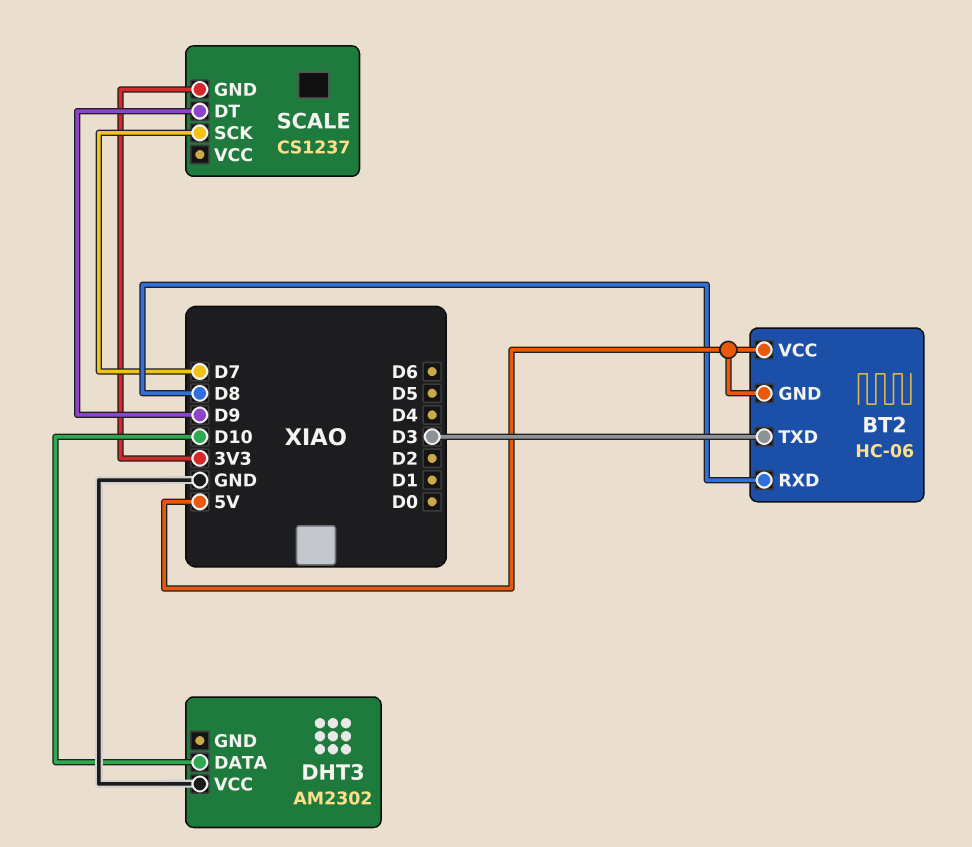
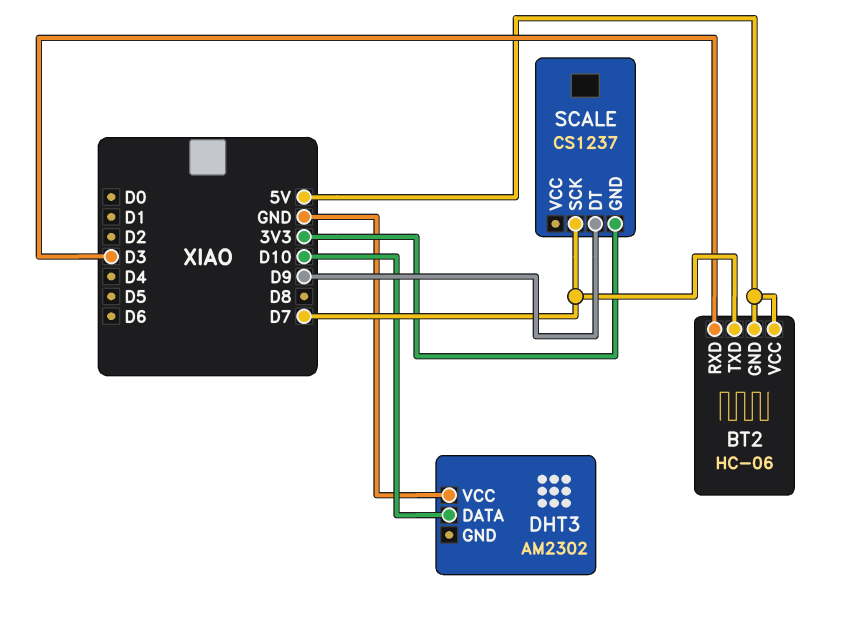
BT2 pin RXD: D8 -> D3
BT2 pin TXD: D3 -> D7

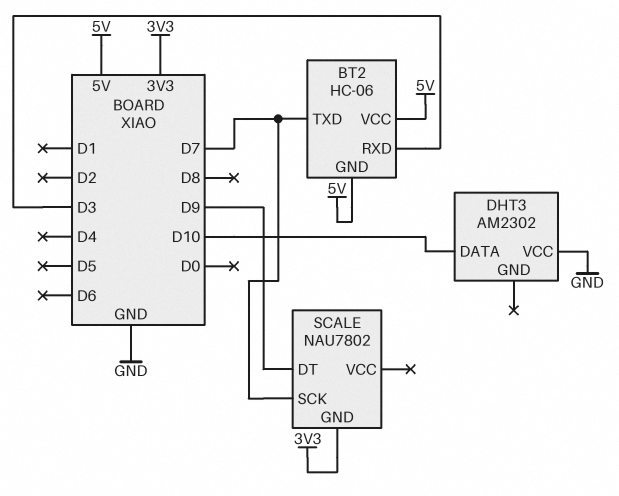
SCALE: CS1237 -> NAU7802

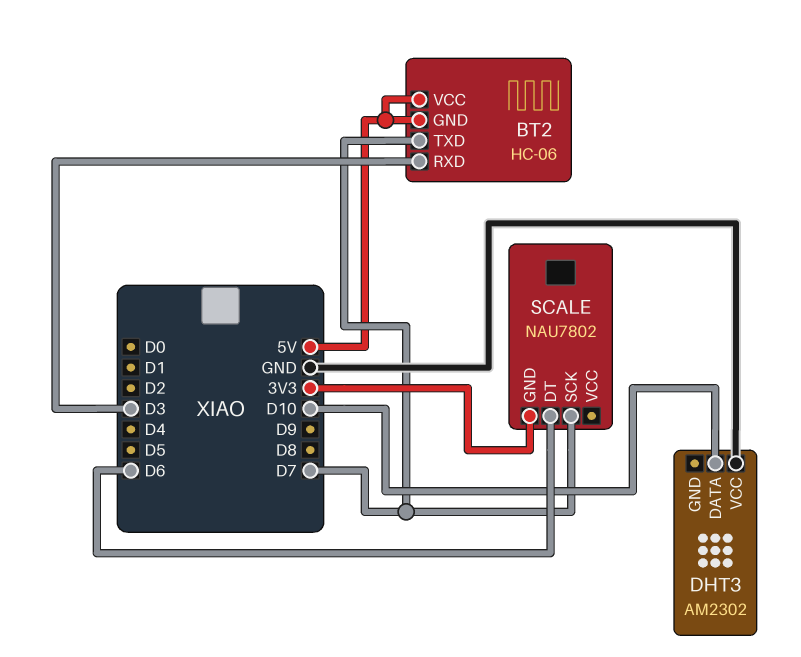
SCALE pin DT: D9 -> D6

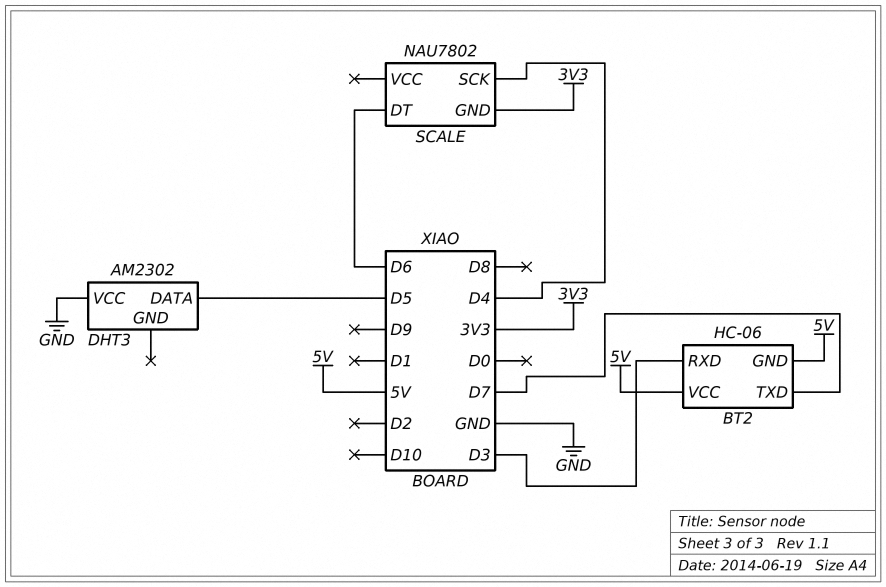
DHT3 pin DATA: D10 -> D5
SCALE pin SCK: D7 -> D4

